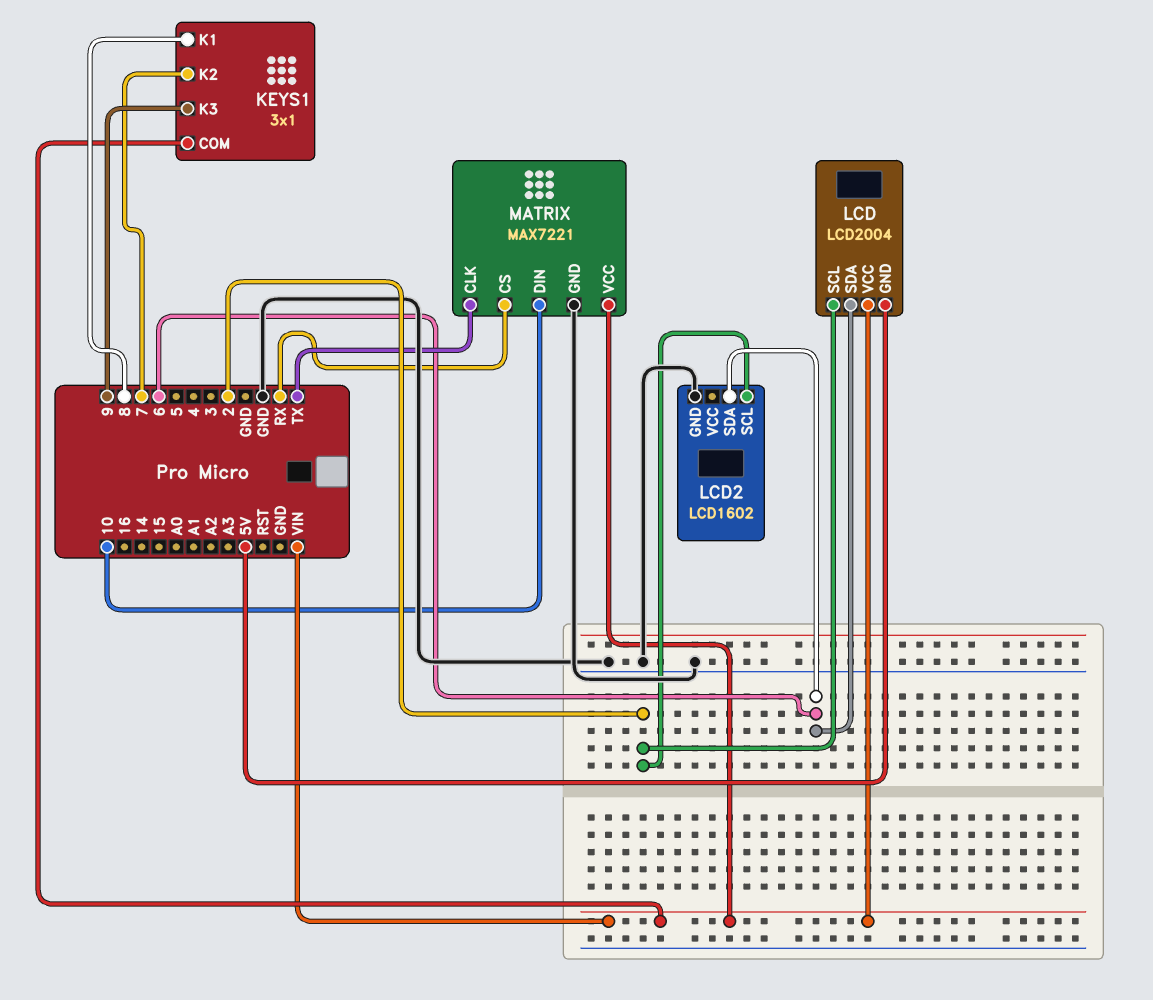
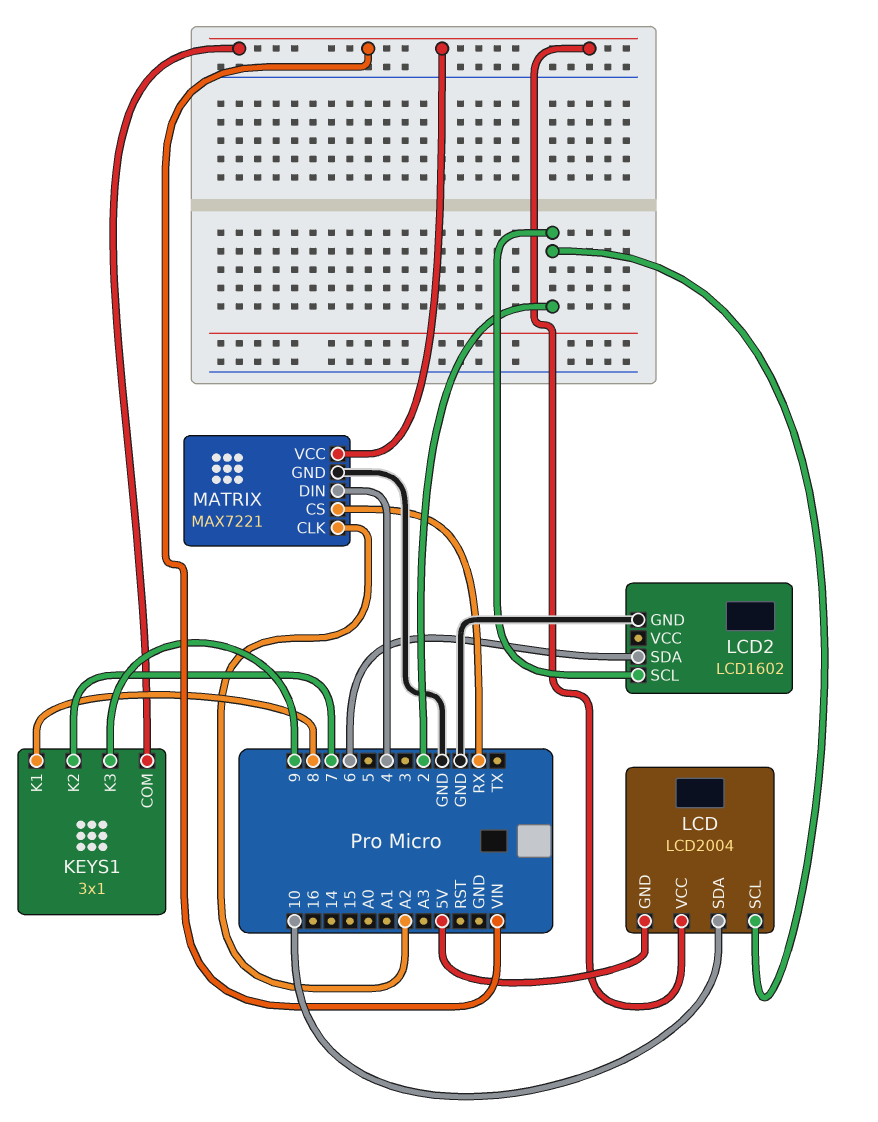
LCD pin SDA: 6 -> 10
MATRIX pin CLK: TX -> A2
MATRIX pin DIN: 10 -> 4

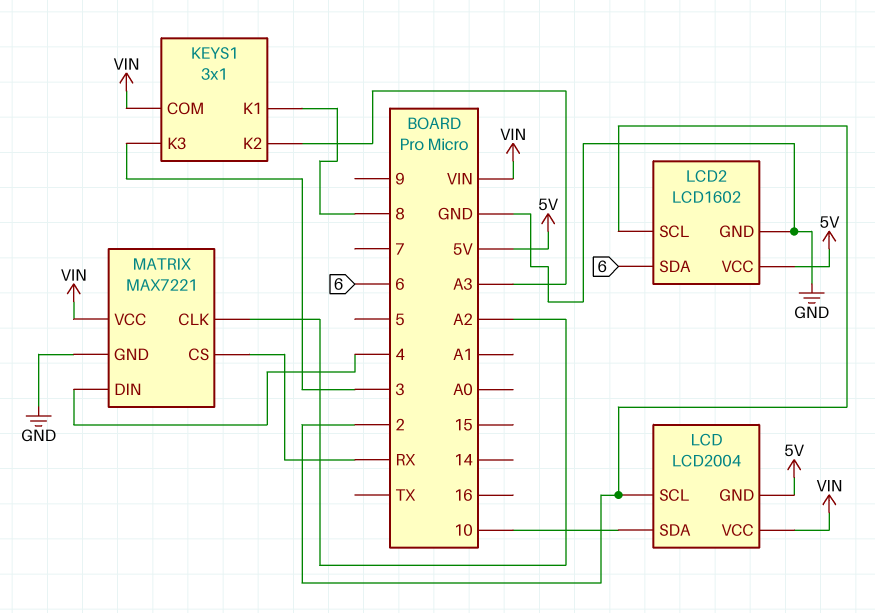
KEYS1 pin K2: 7 -> A3
KEYS1 pin K3: 9 -> 3
LCD2 pin VCC: none -> 5V

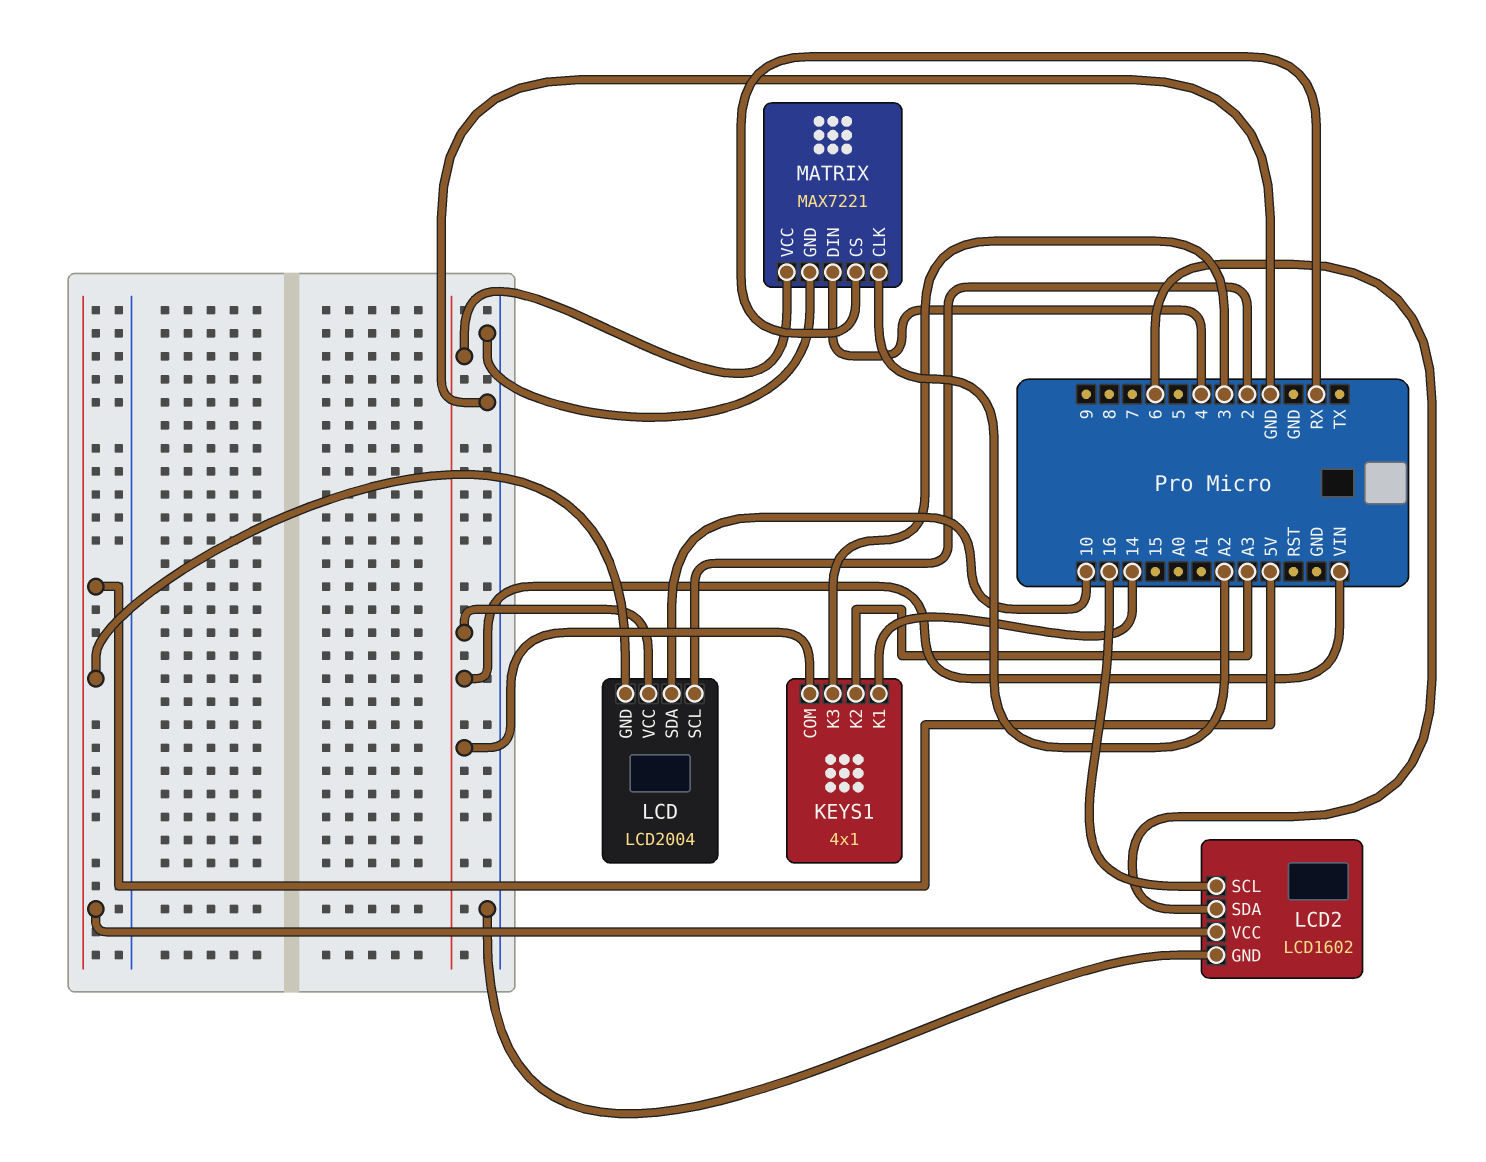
KEYS1: 3x1 -> 4x1
KEYS1 pin K1: 8 -> 14
LCD2 pin SCL: 2 -> 16

